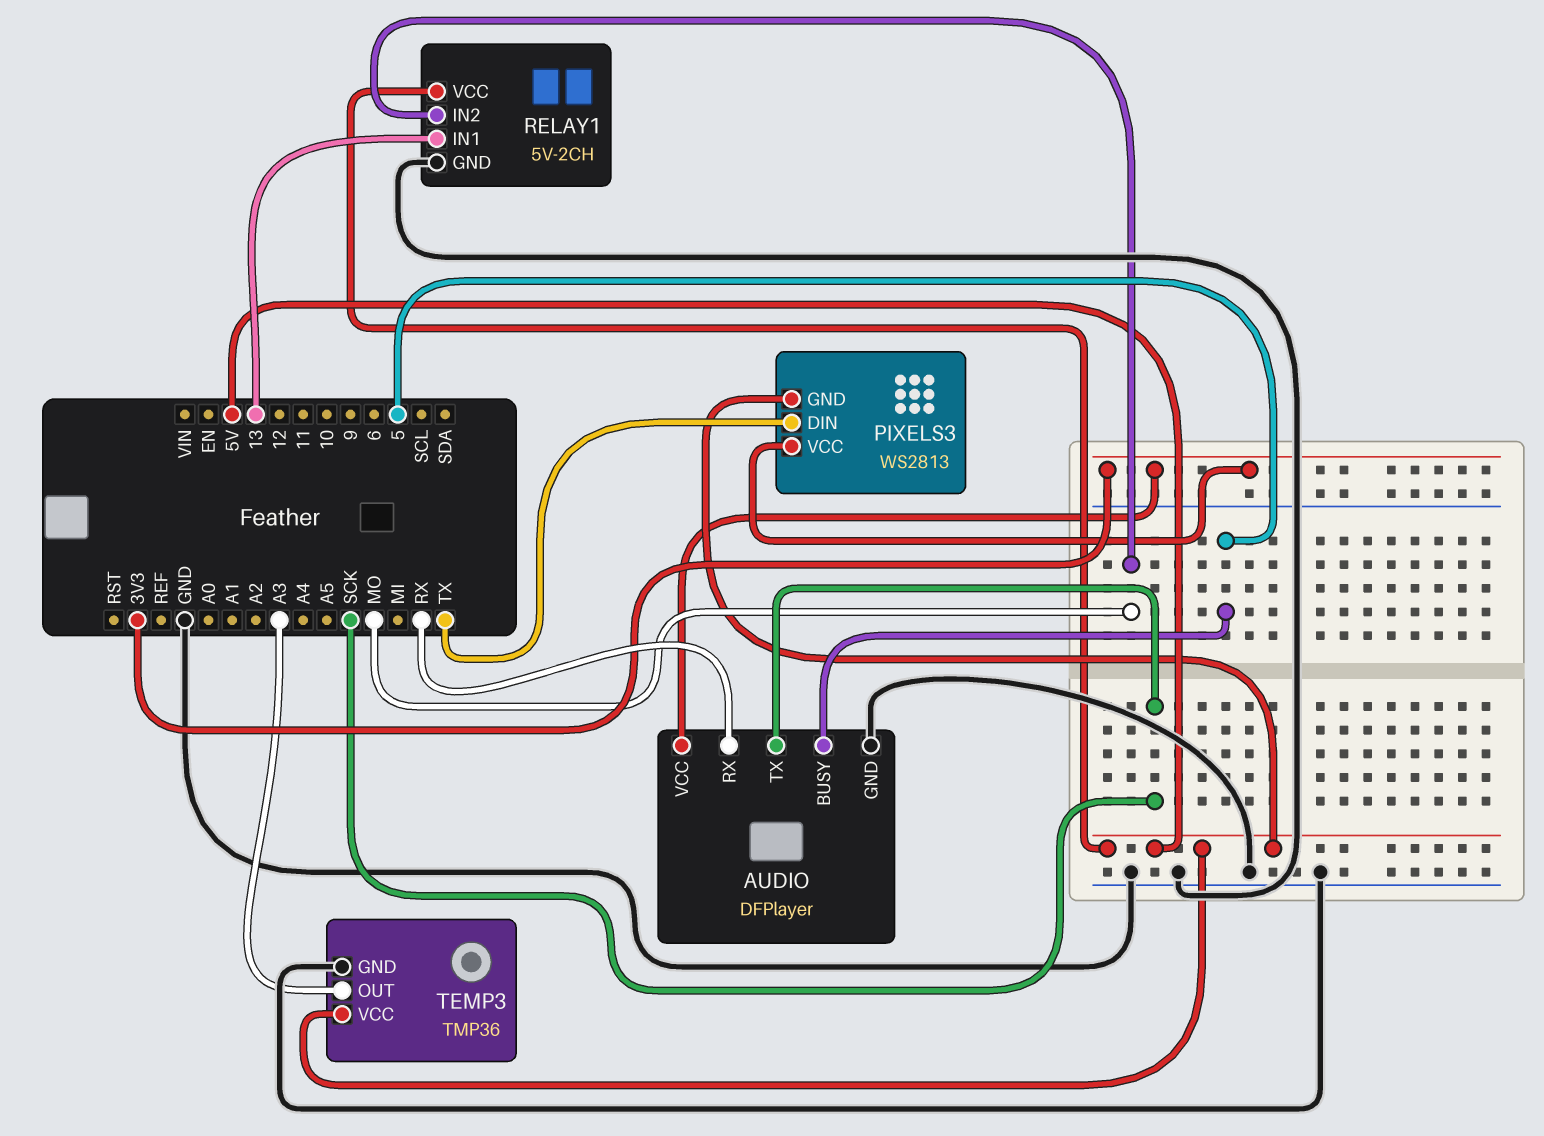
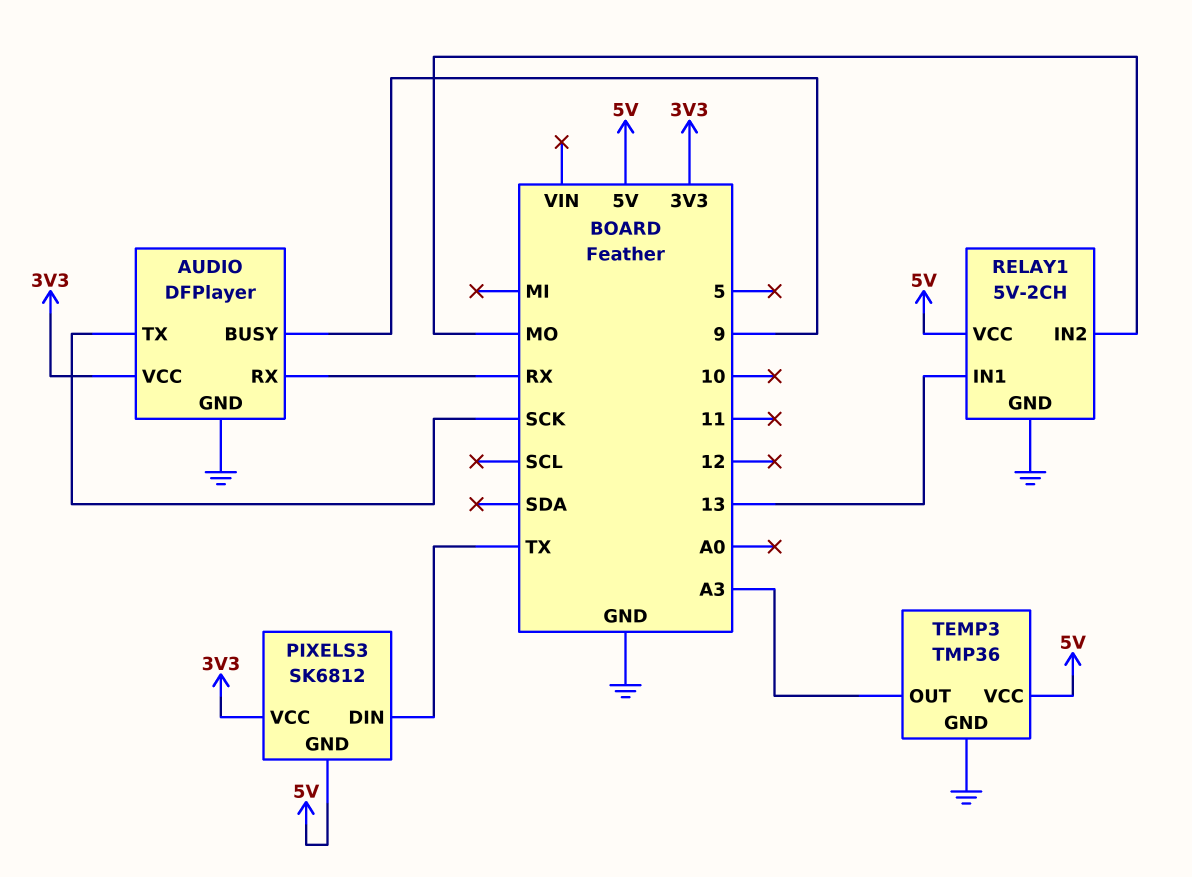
AUDIO pin BUSY: 5 -> 9
PIXELS3: WS2813 -> SK6812

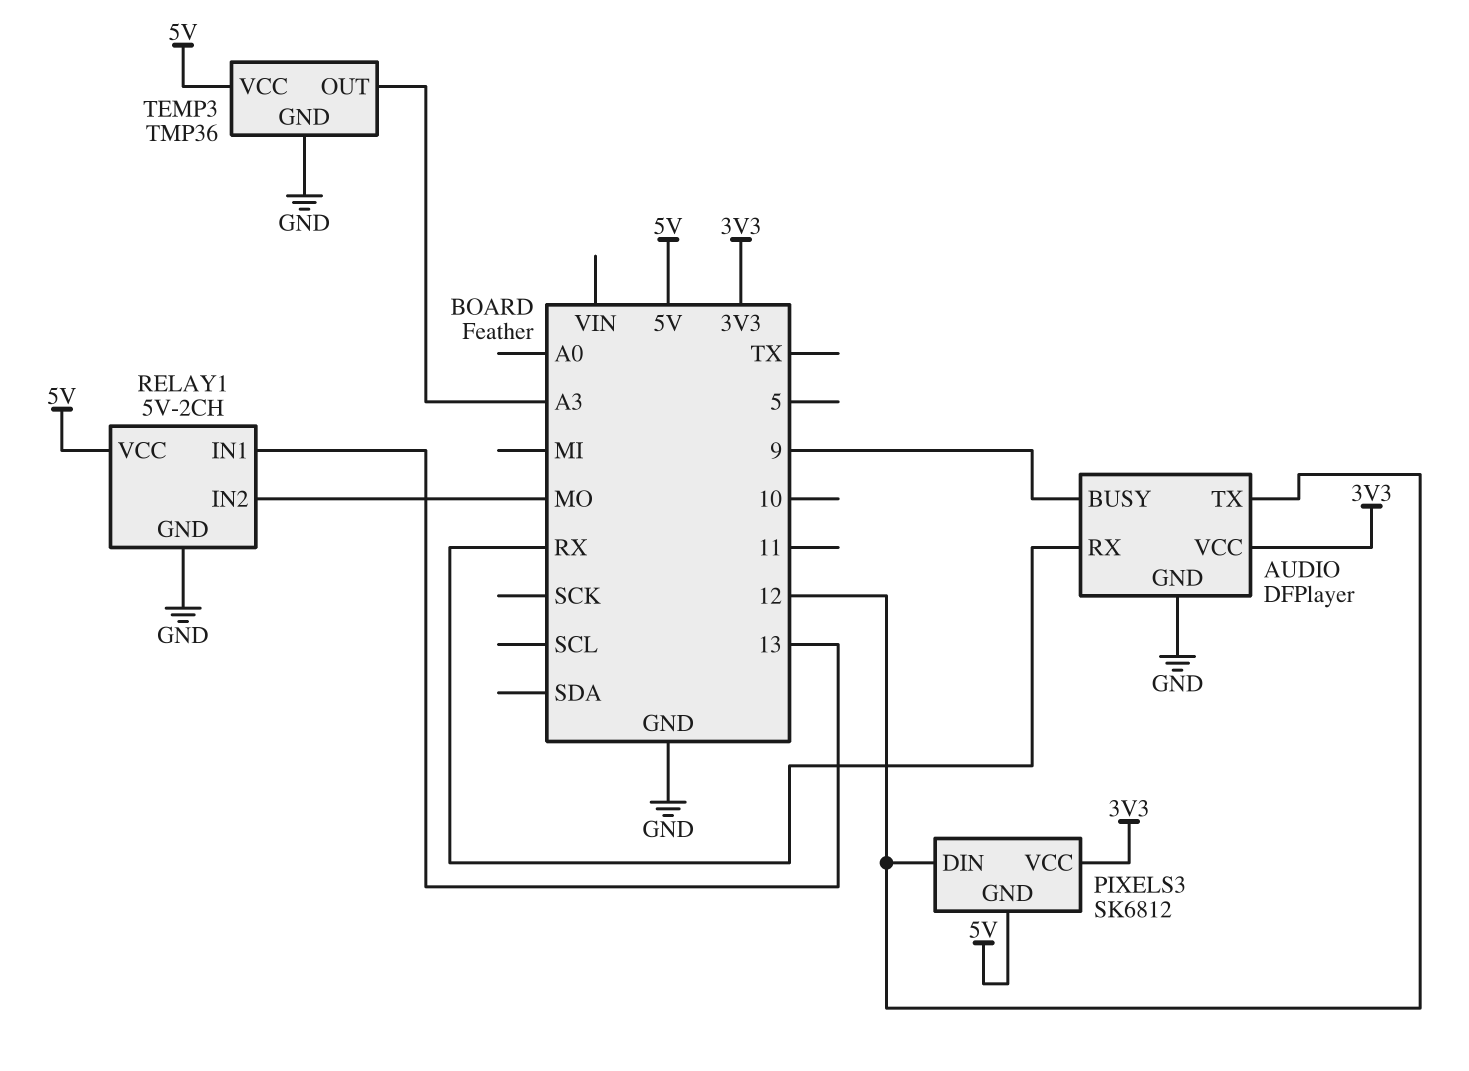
AUDIO pin TX: SCK -> 12
PIXELS3 pin DIN: TX -> 12

